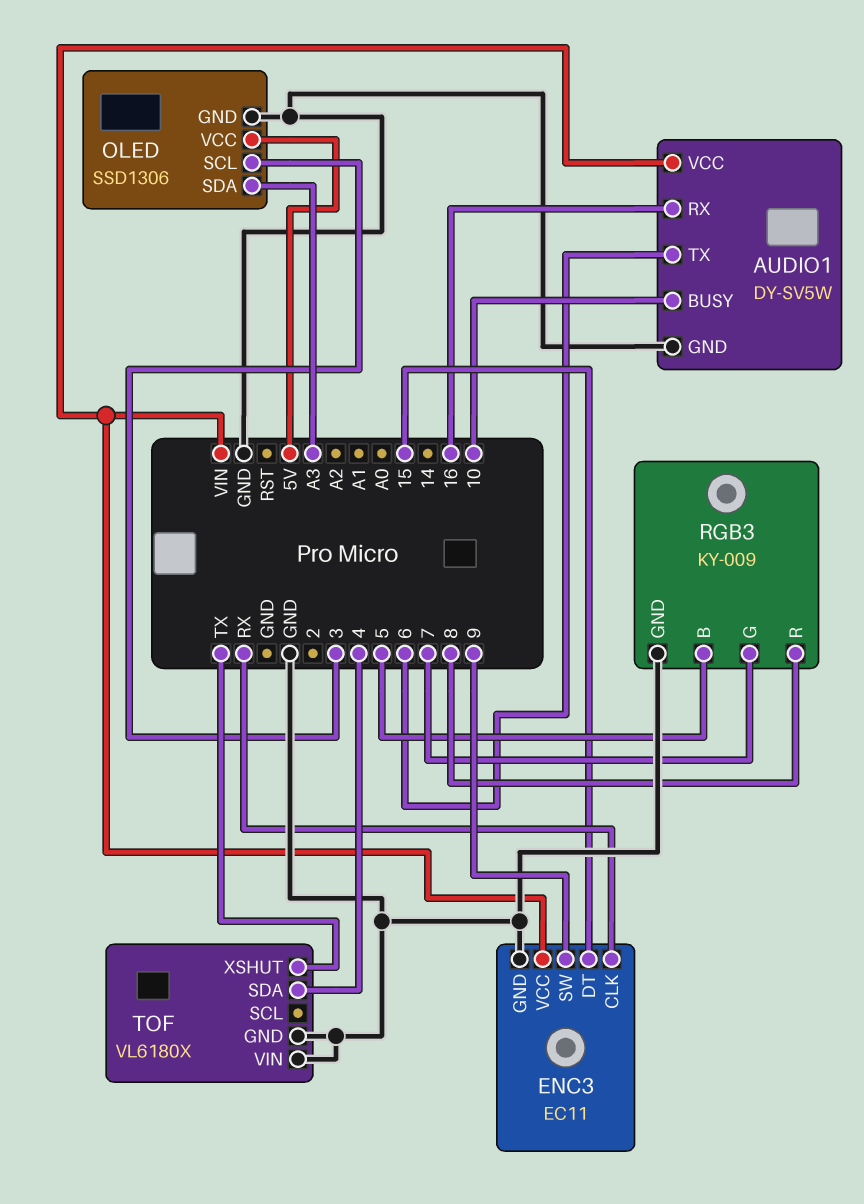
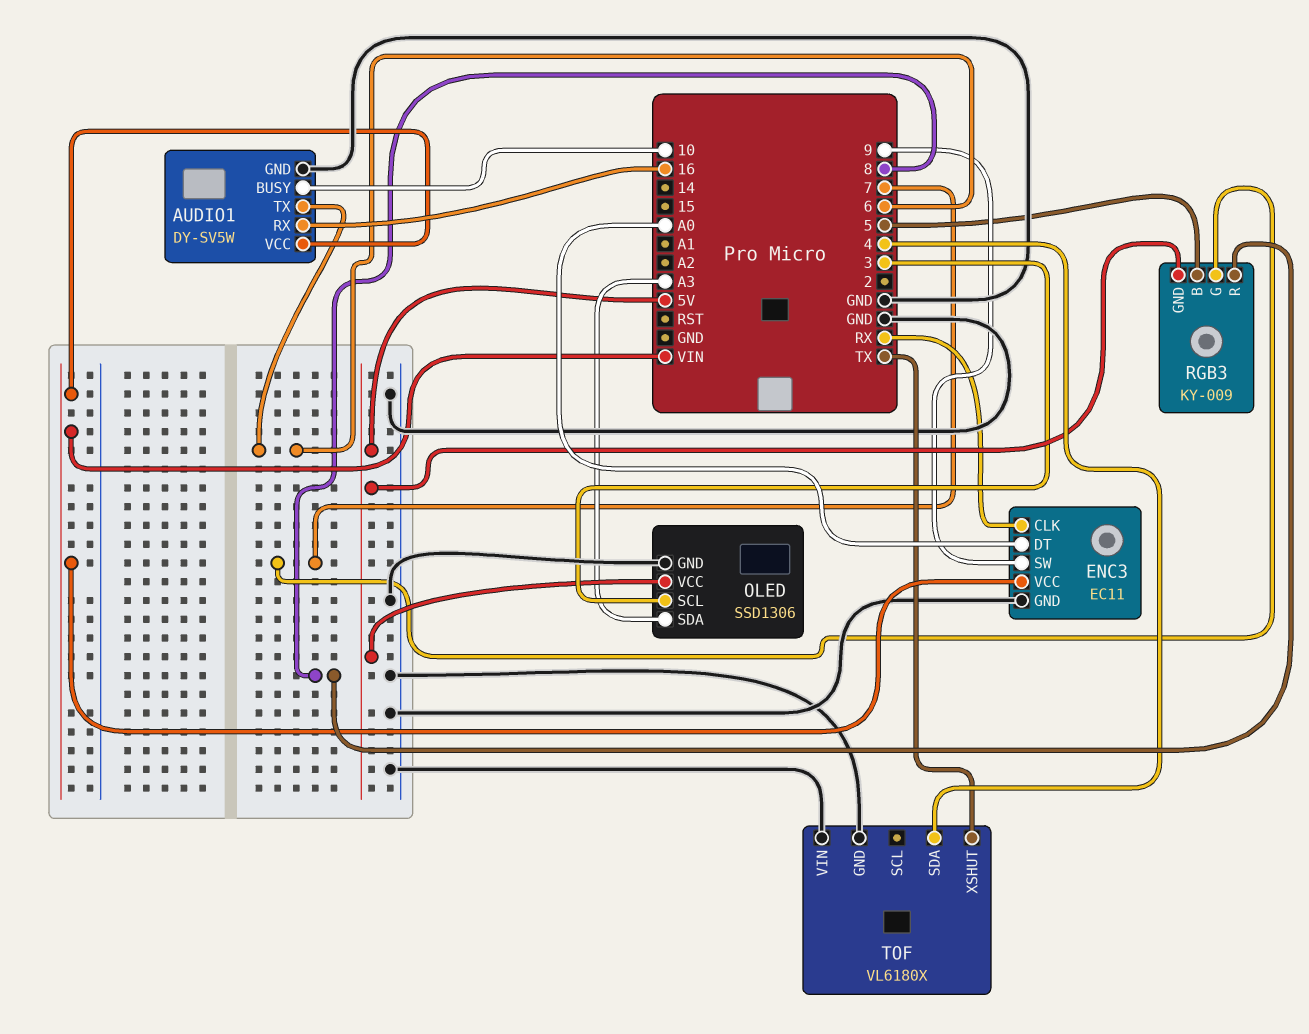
ENC3 pin DT: 15 -> A0
RGB3 pin GND: GND -> 5V

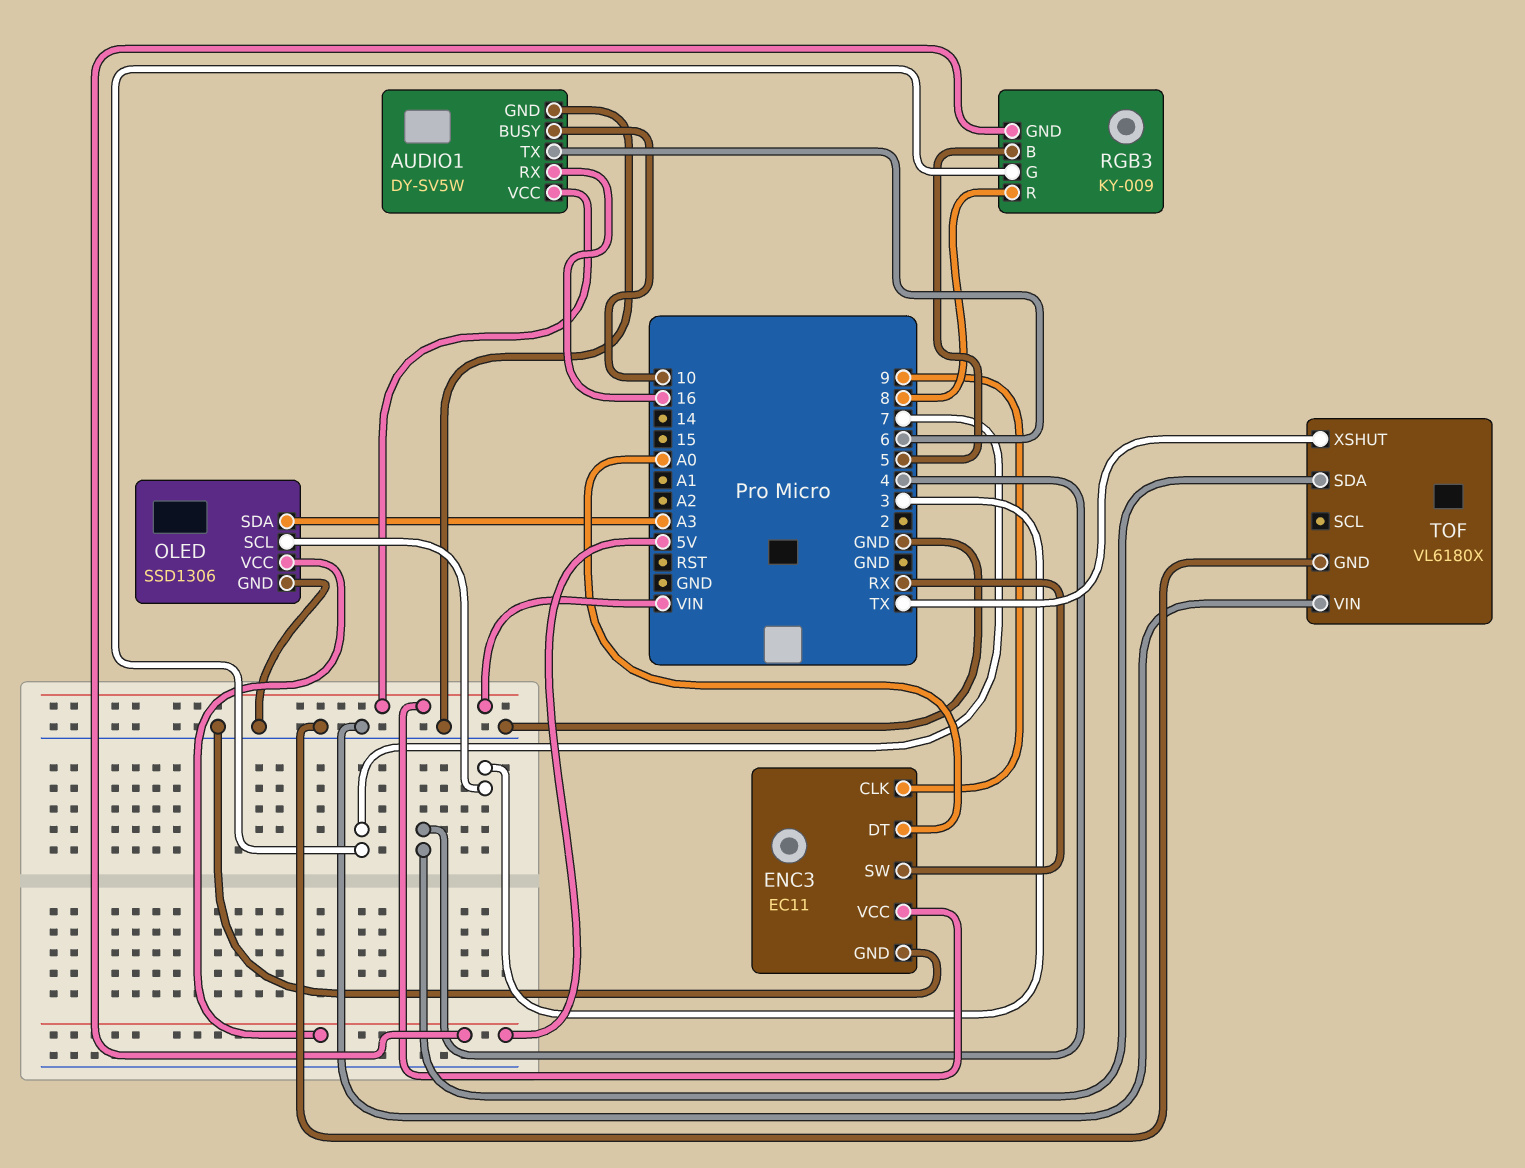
ENC3 pin CLK: RX -> 9
ENC3 pin SW: 9 -> RX

